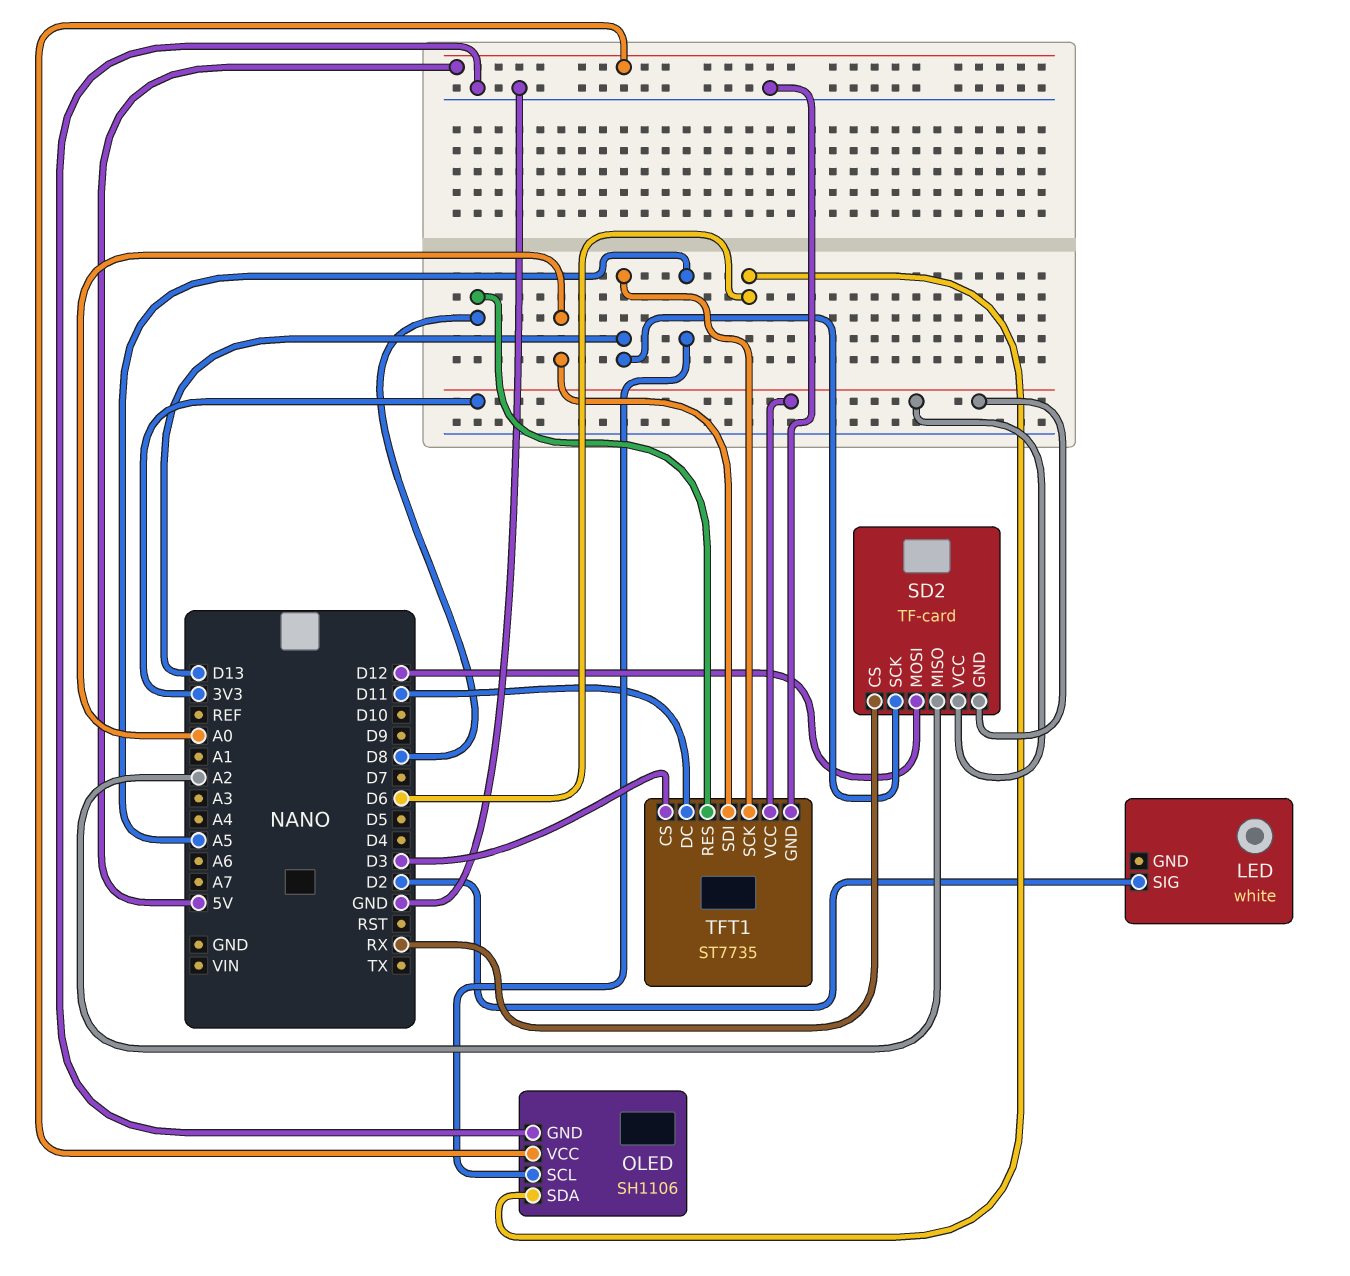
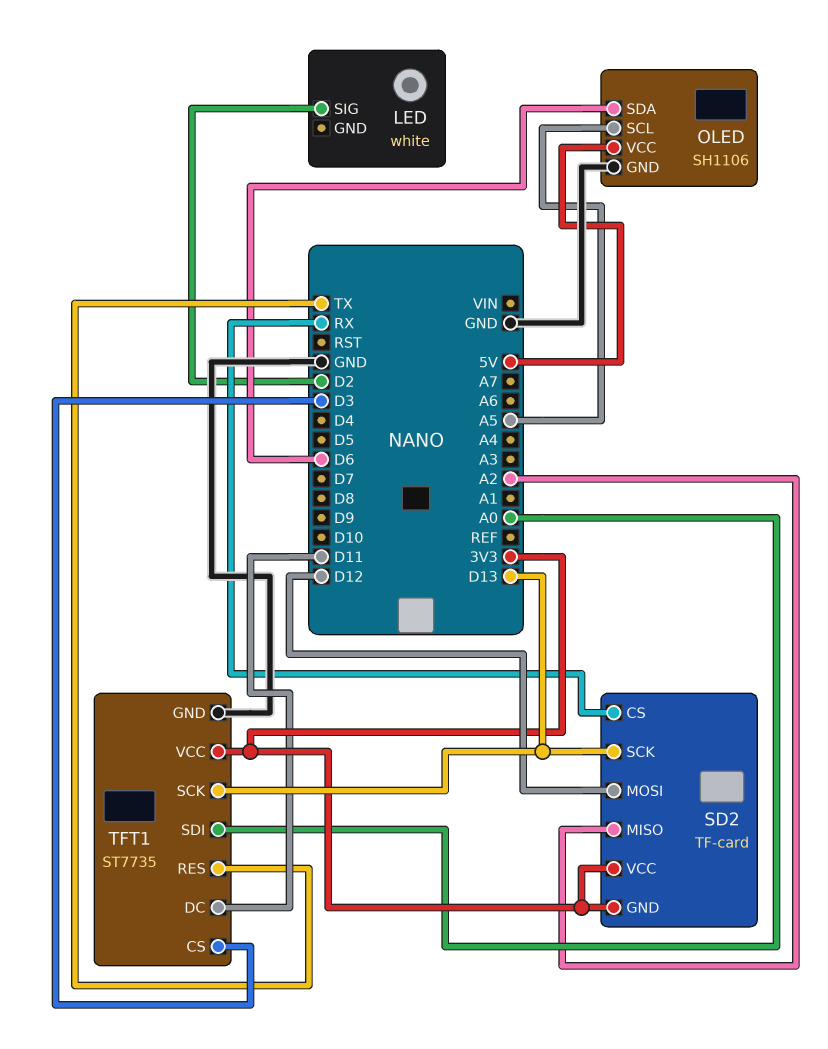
TFT1 pin RES: D8 -> TX

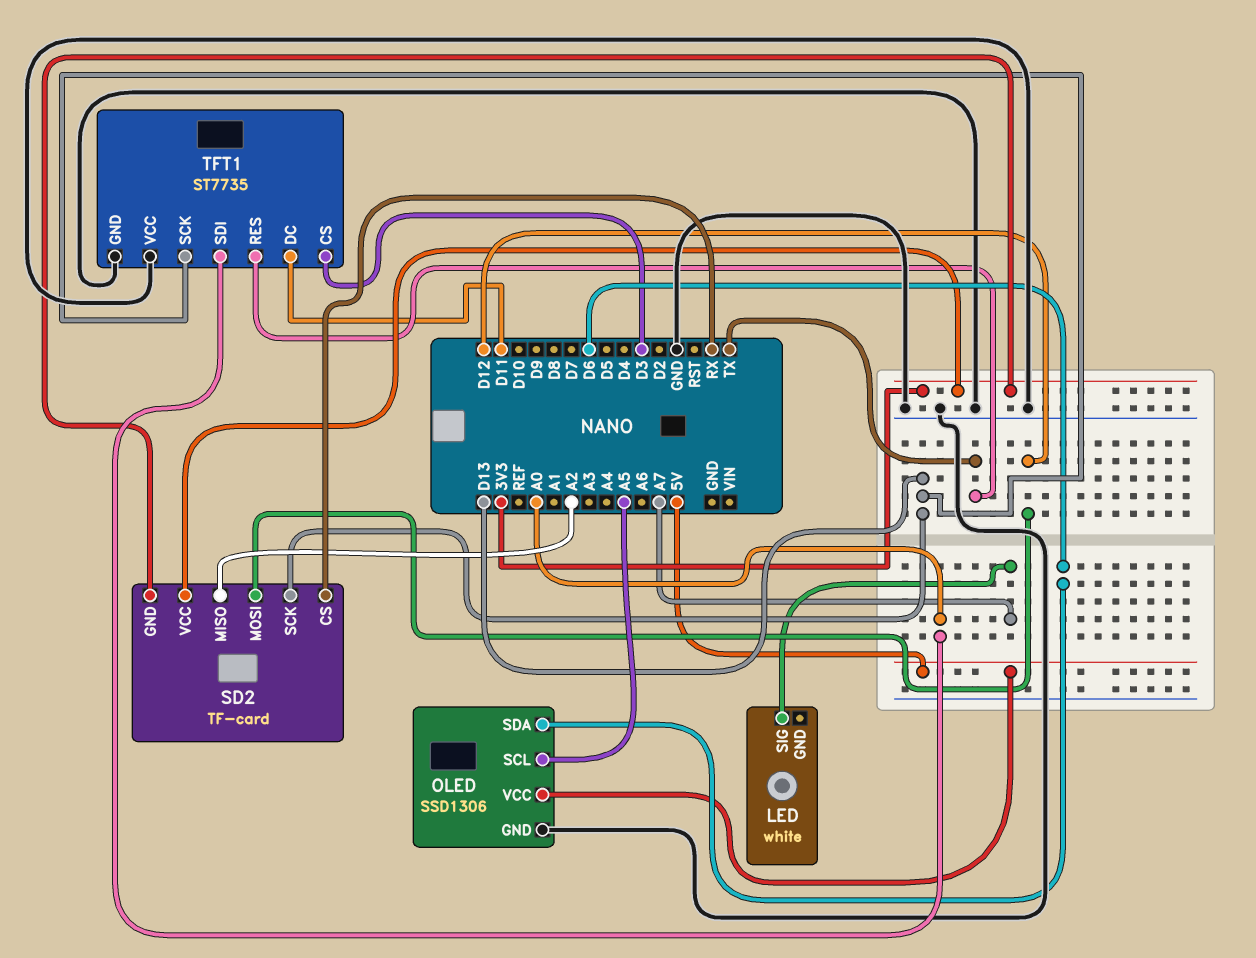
LED pin SIG: D2 -> A7
OLED: SH1106 -> SSD1306
TFT1 pin VCC: 3V3 -> GND

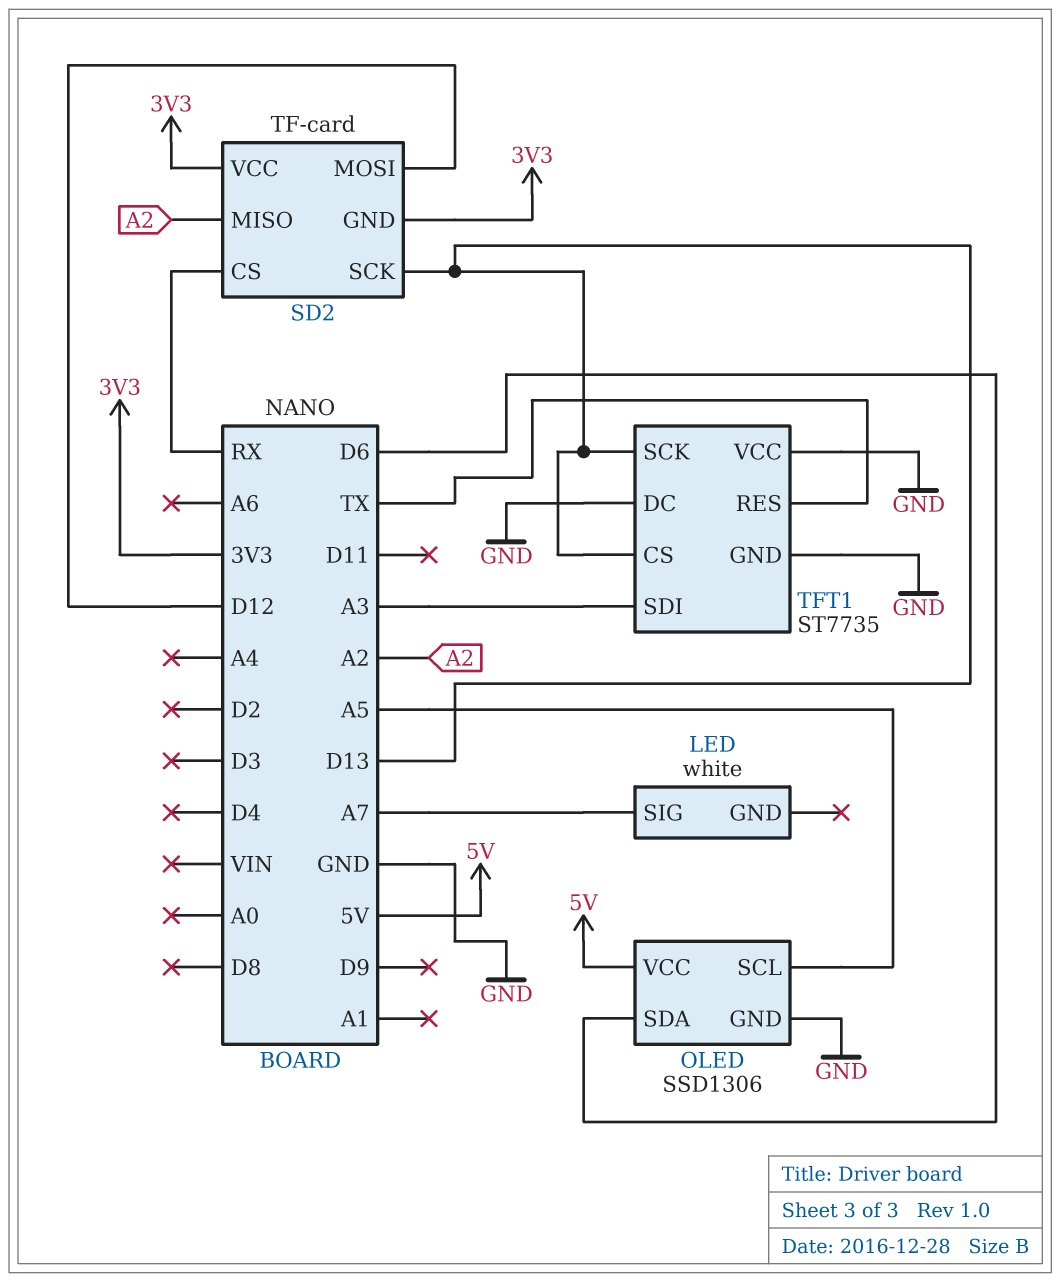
TFT1 pin CS: D3 -> D13
TFT1 pin DC: D11 -> GND
TFT1 pin SDI: A0 -> A3

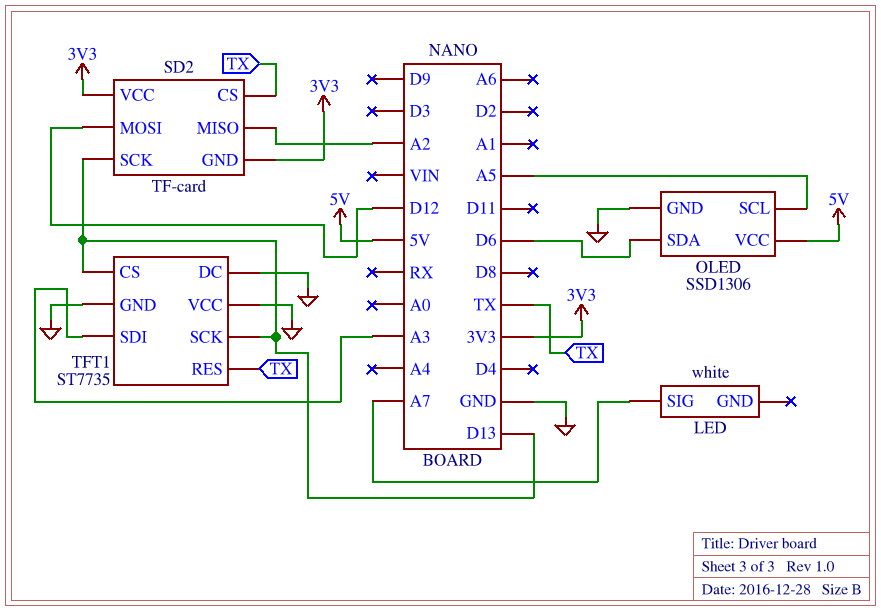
SD2 pin CS: RX -> TX

